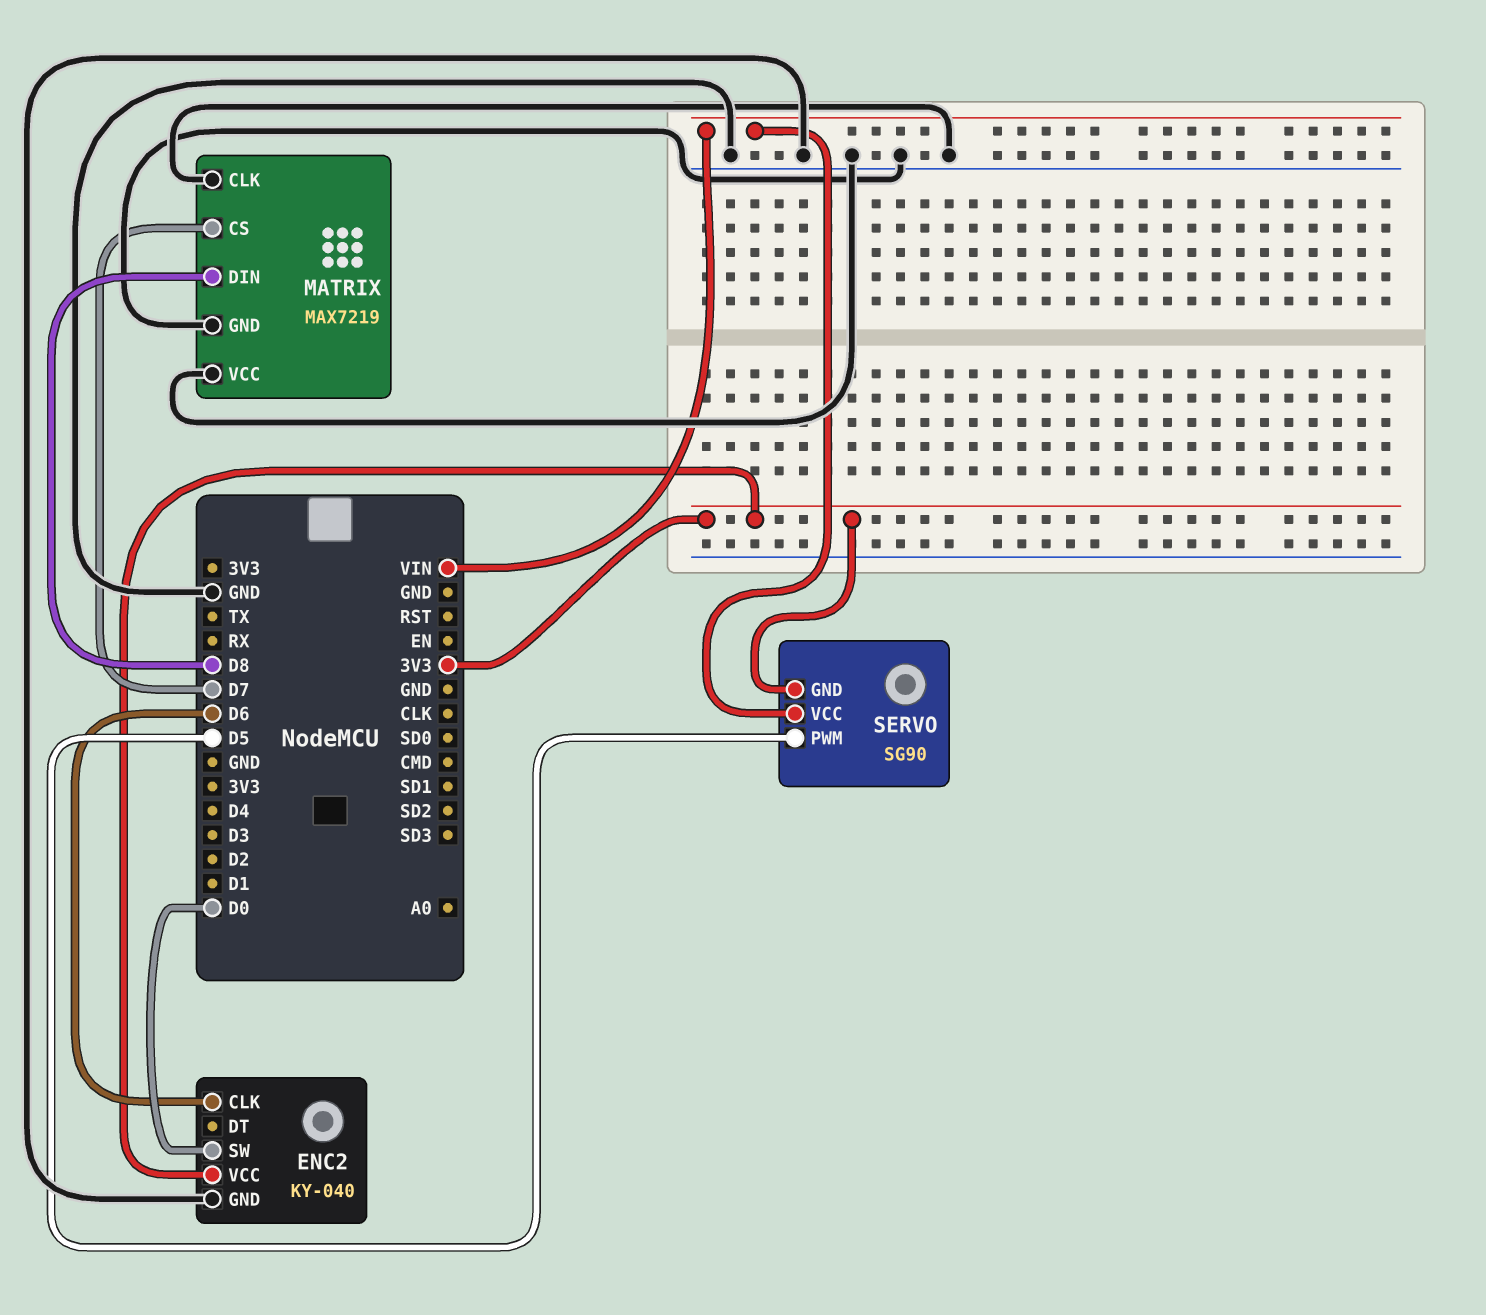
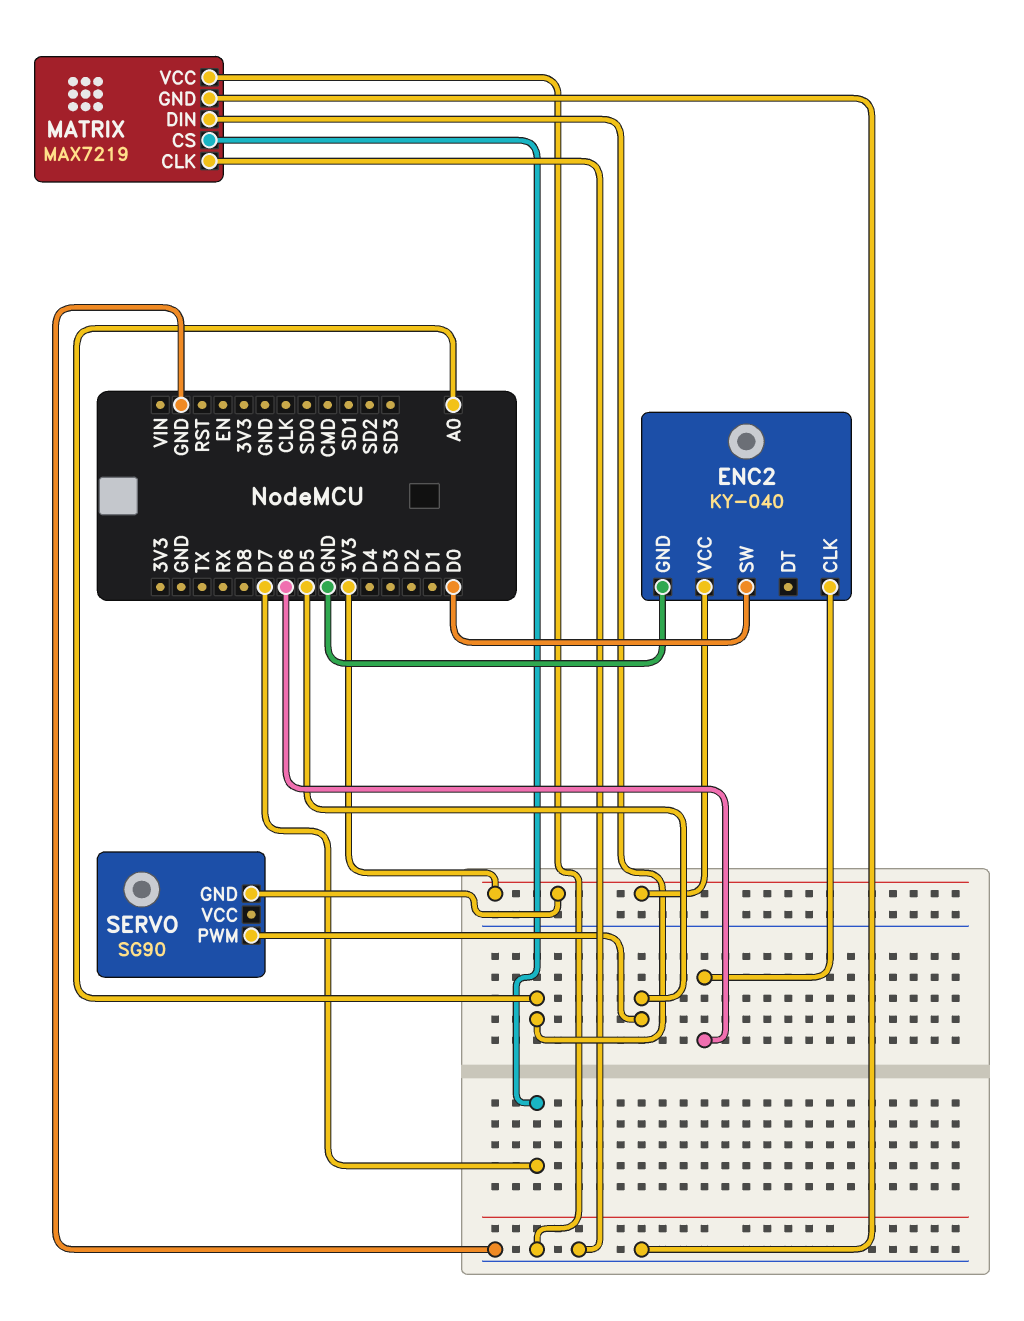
MATRIX pin DIN: D8 -> A0
SERVO pin VCC: VIN -> none

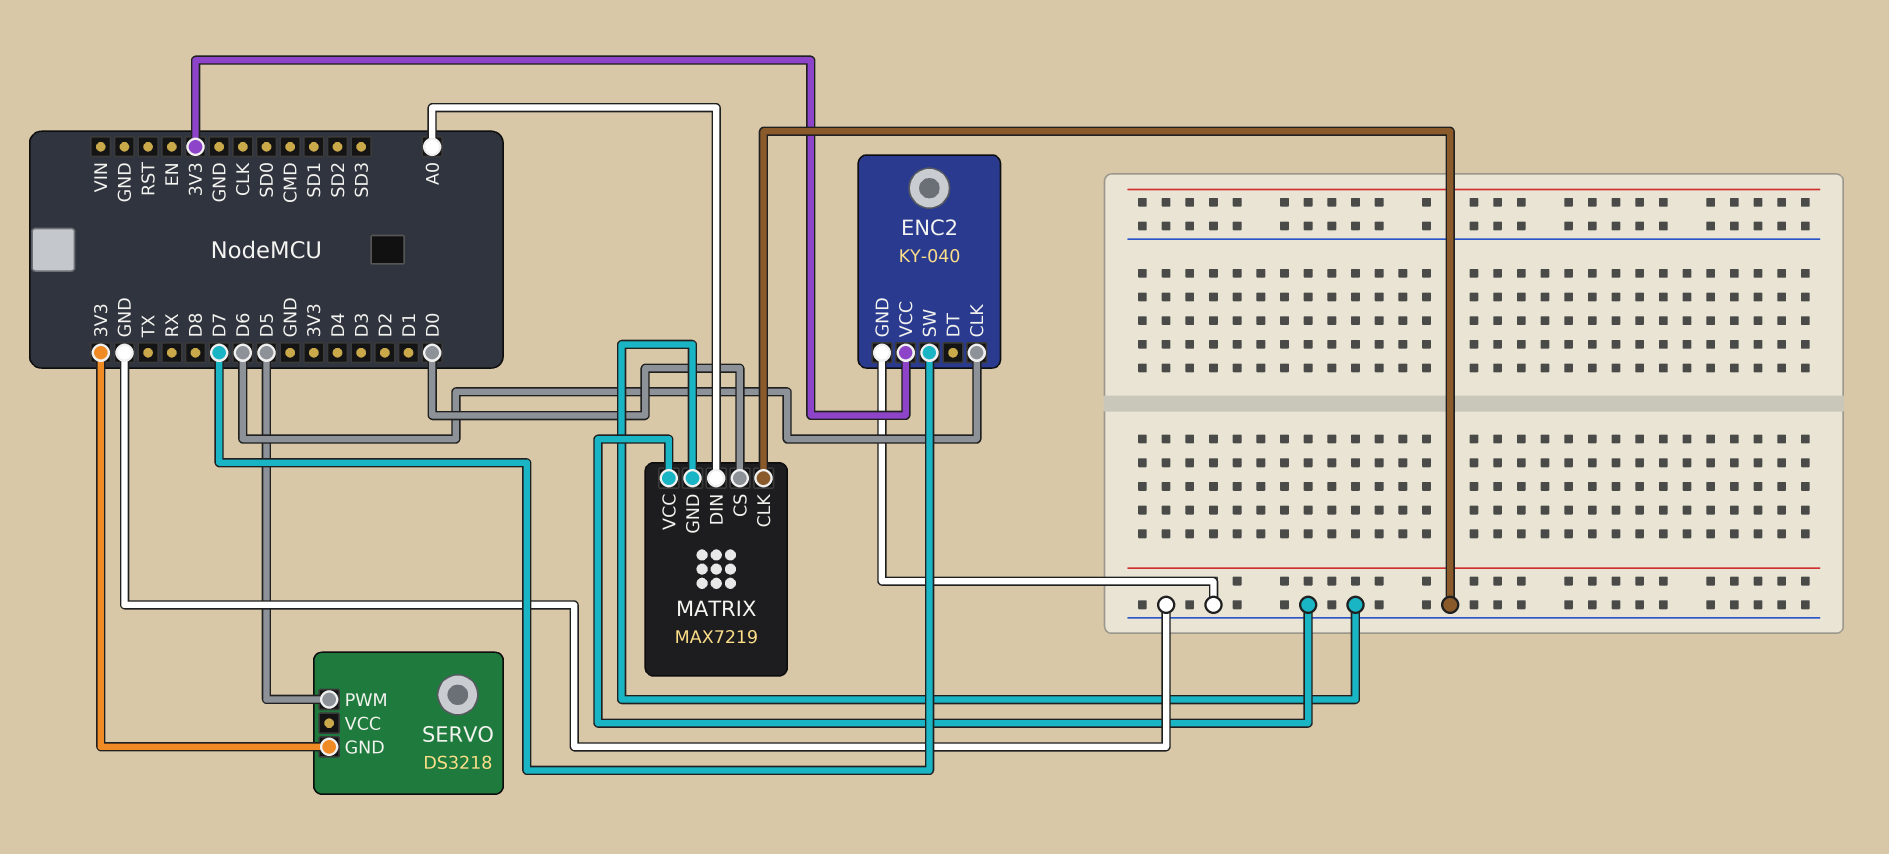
ENC2 pin SW: D0 -> D7
MATRIX pin CS: D7 -> D0
SERVO: SG90 -> DS3218

